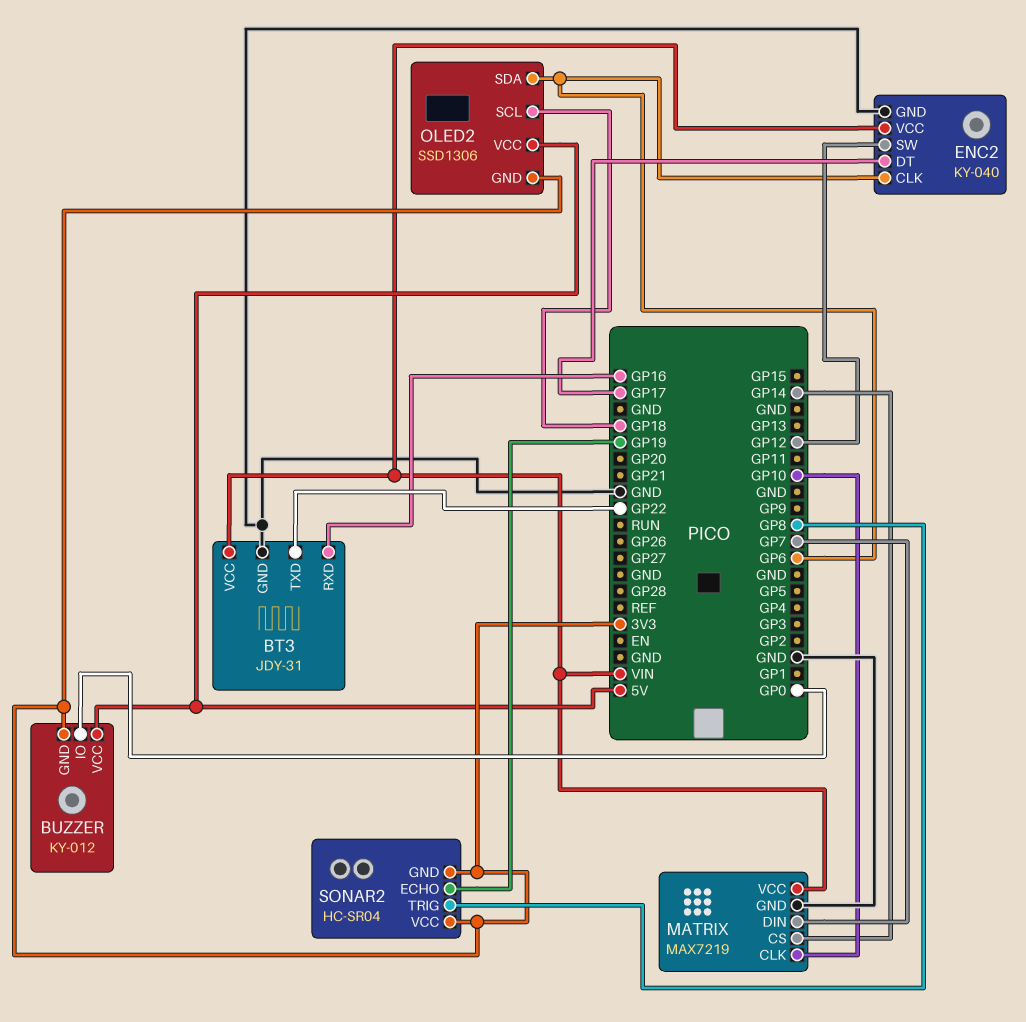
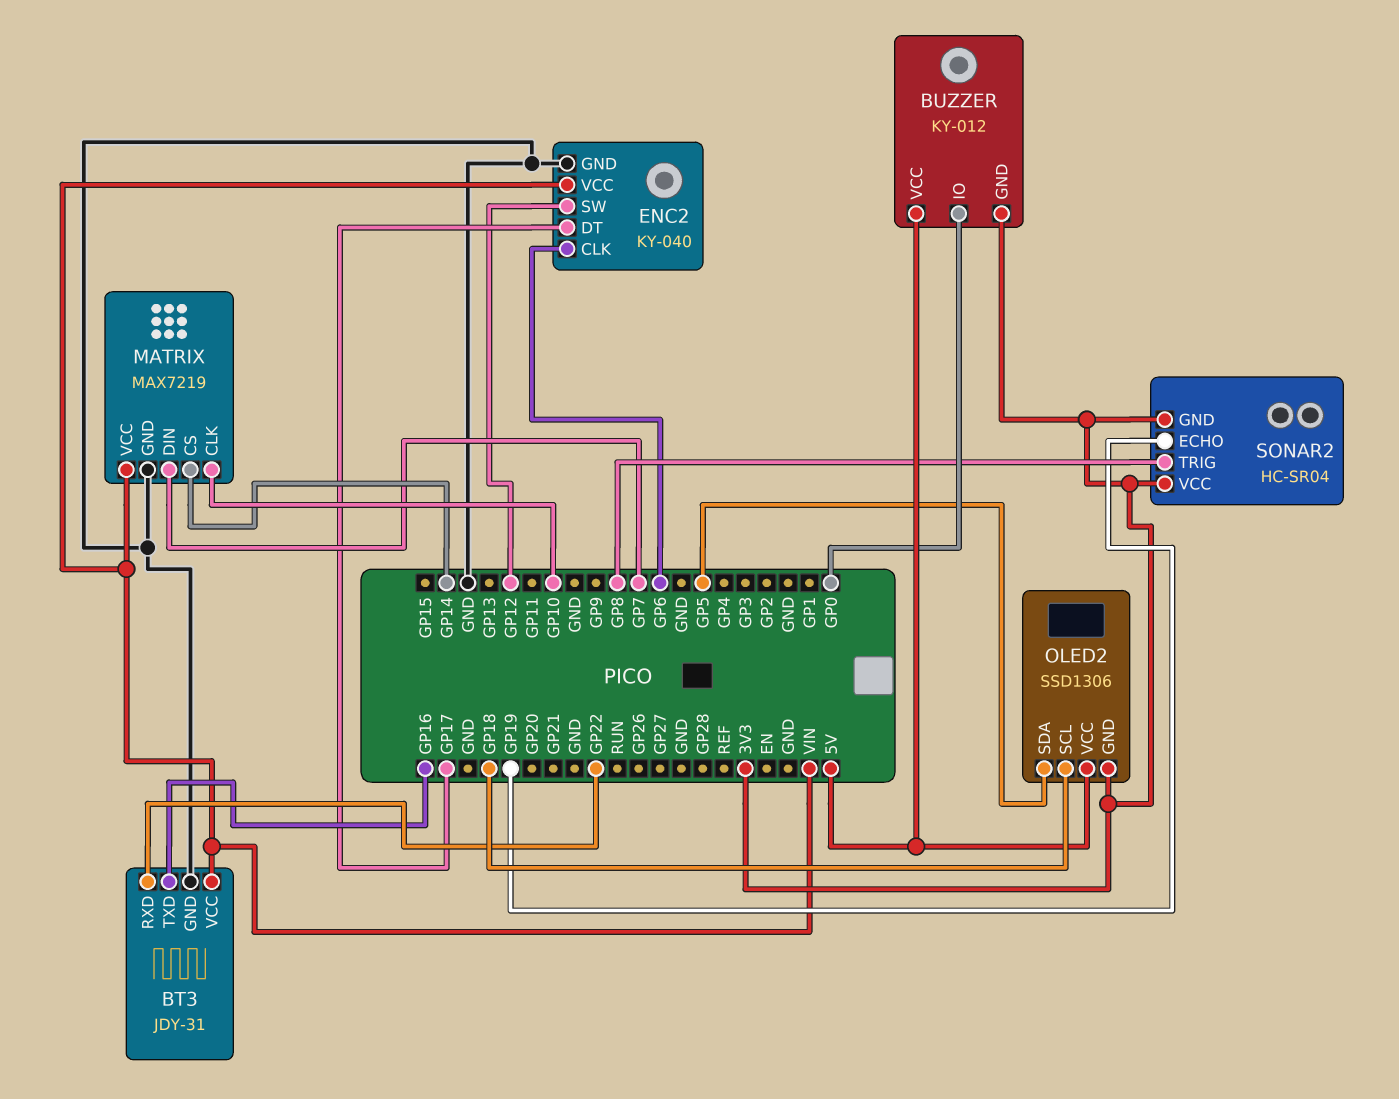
BT3 pin RXD: GP16 -> GP22
BT3 pin TXD: GP22 -> GP16
OLED2 pin SDA: GP6 -> GP5

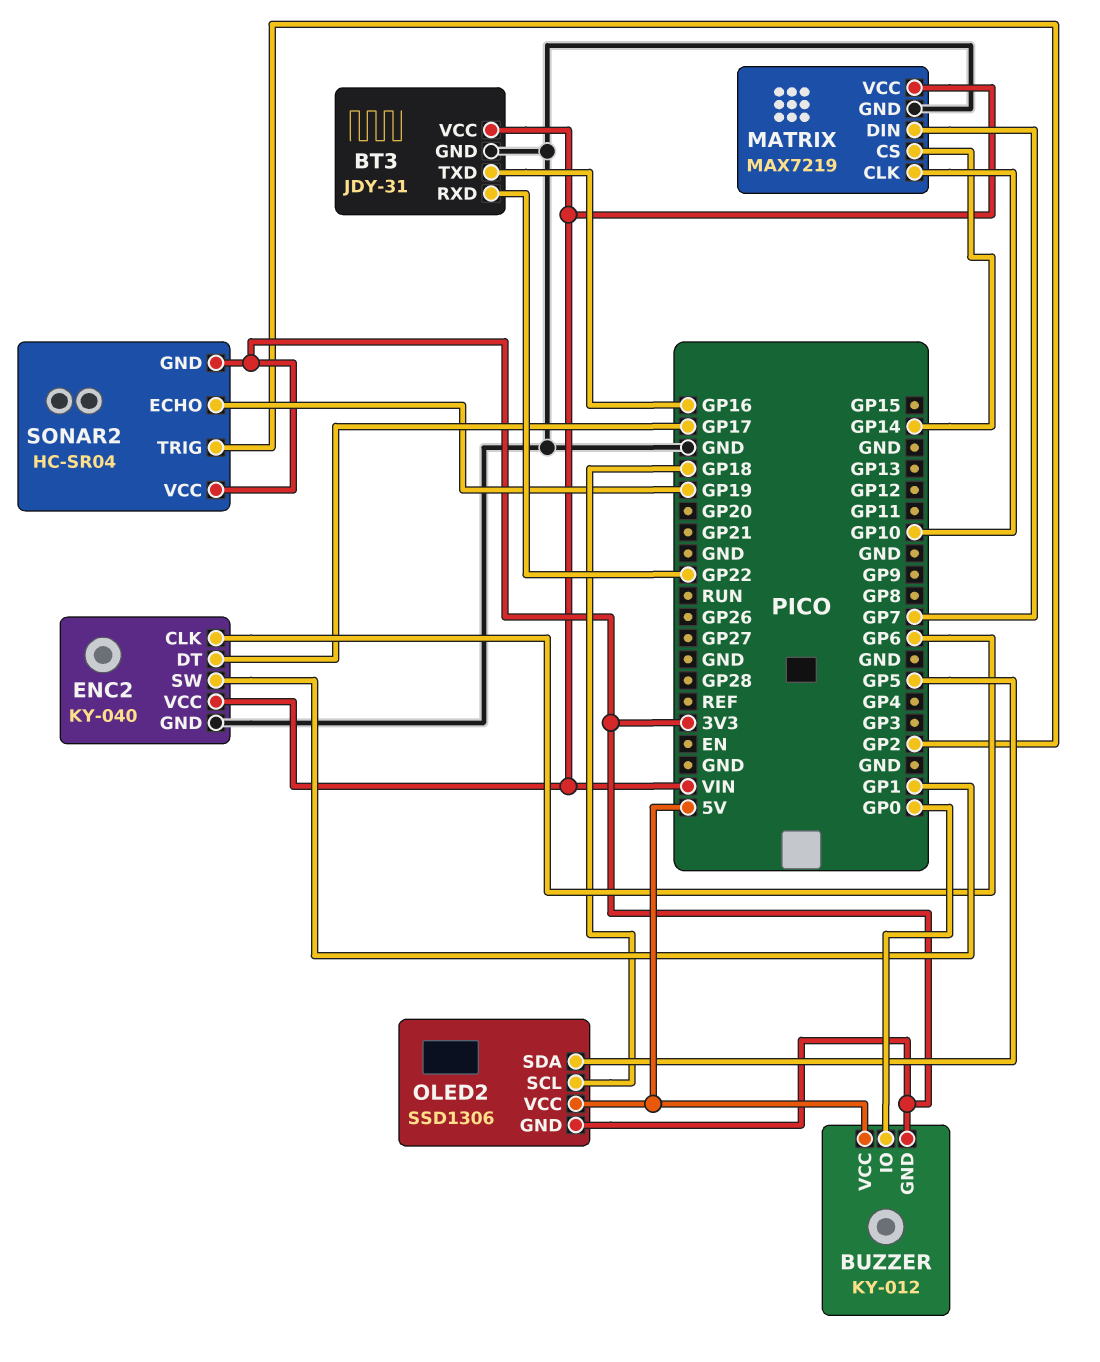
ENC2 pin SW: GP12 -> GP1
SONAR2 pin TRIG: GP8 -> GP2

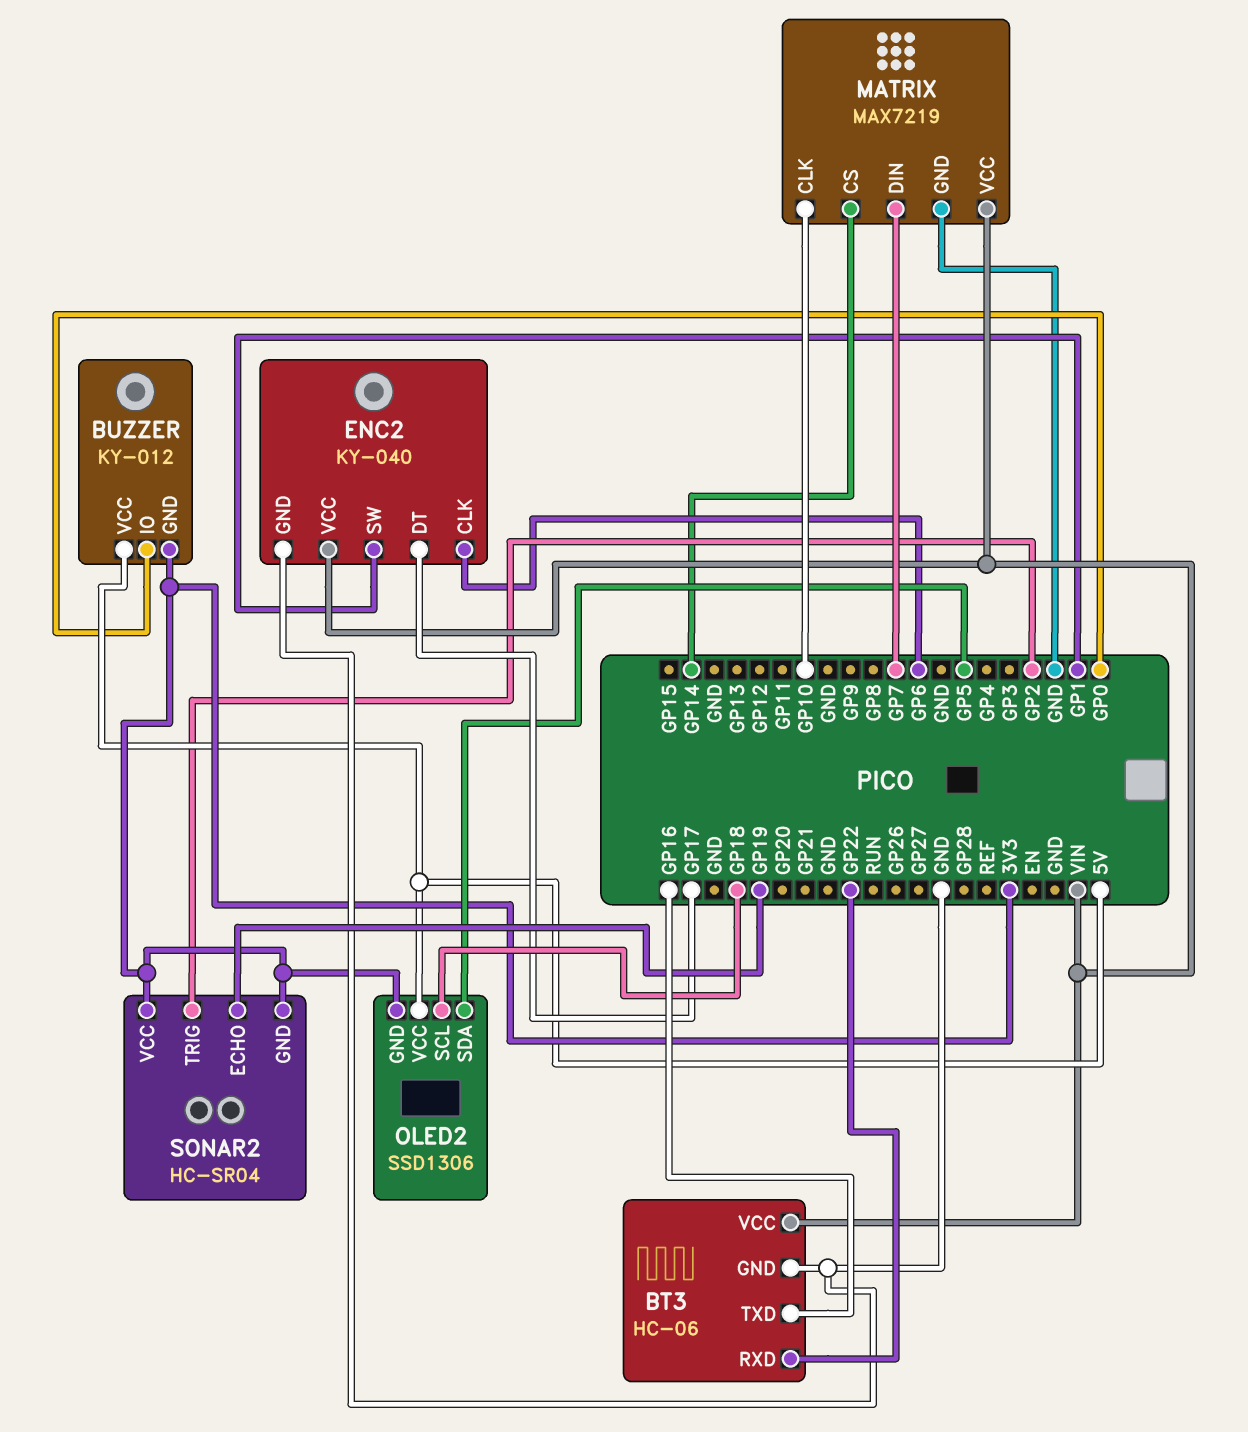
BT3: JDY-31 -> HC-06

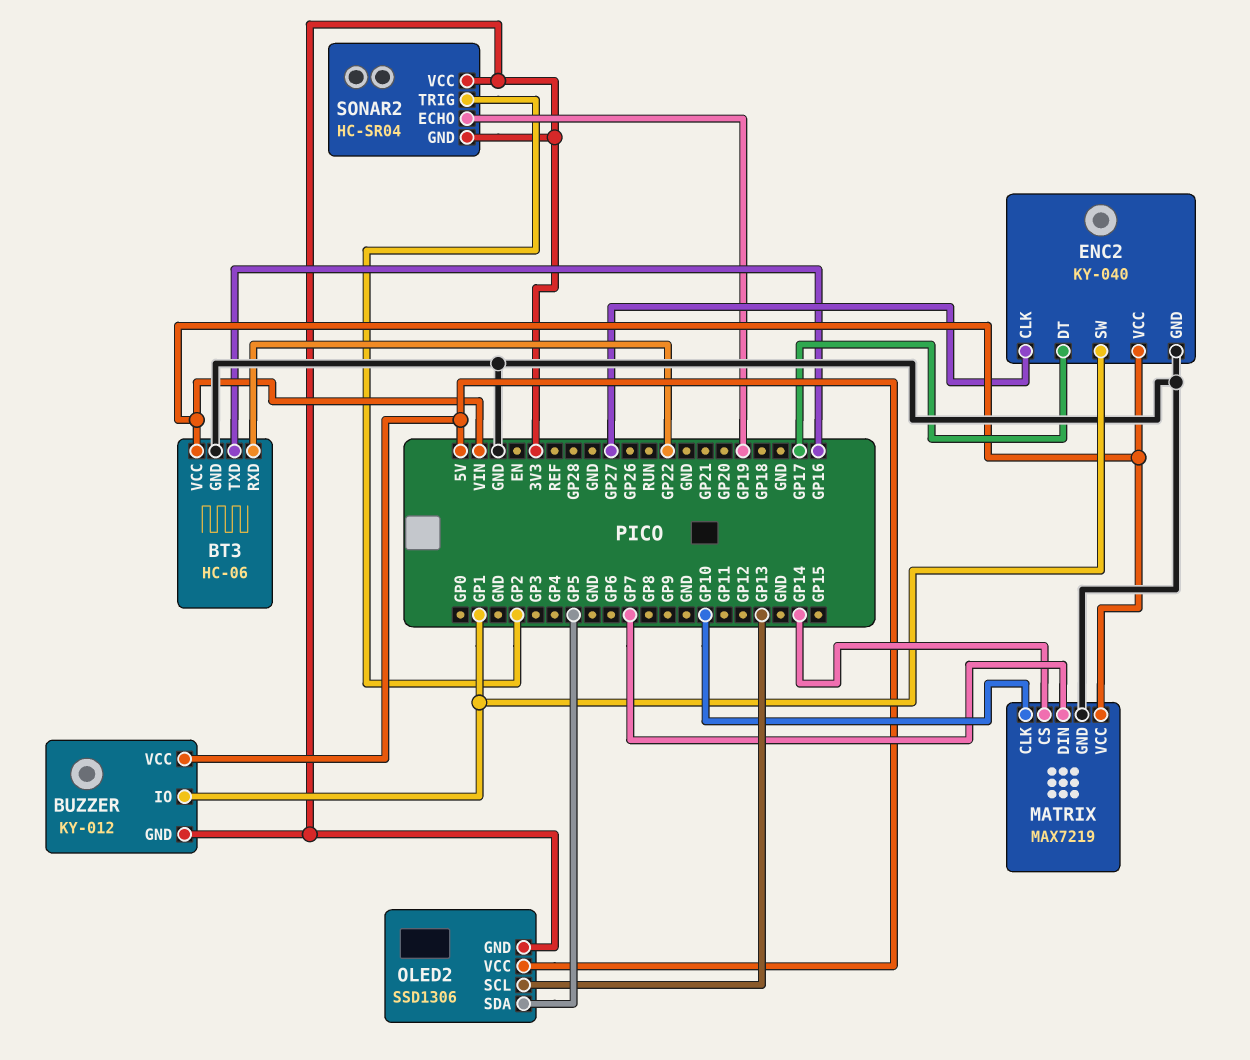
BUZZER pin IO: GP0 -> GP1
ENC2 pin CLK: GP6 -> GP27
OLED2 pin SCL: GP18 -> GP13

